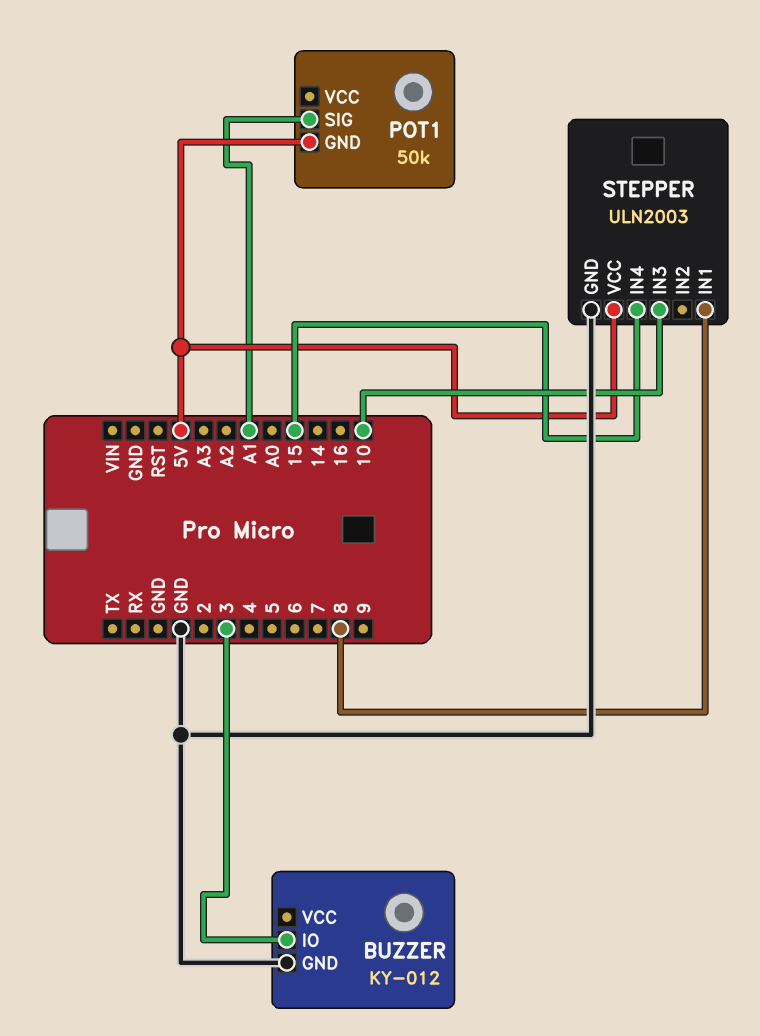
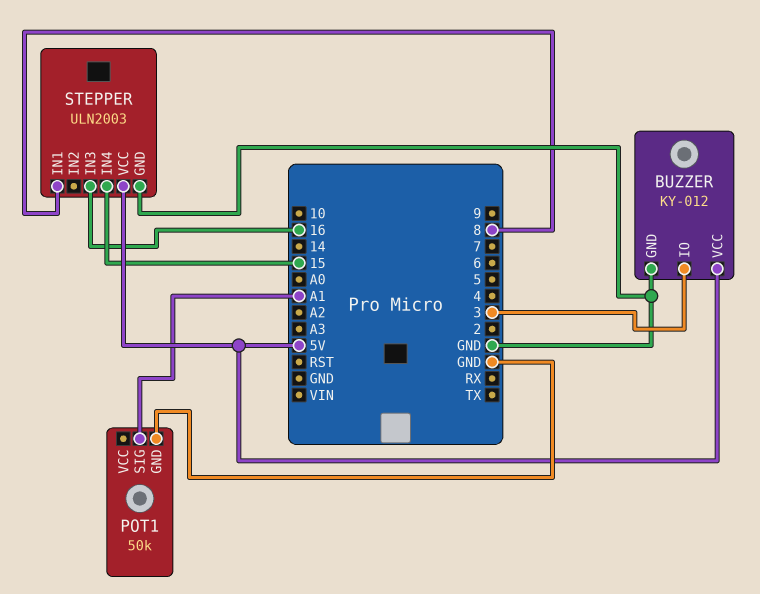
BUZZER pin VCC: none -> 5V
POT1 pin GND: 5V -> GND
STEPPER pin IN3: 10 -> 16

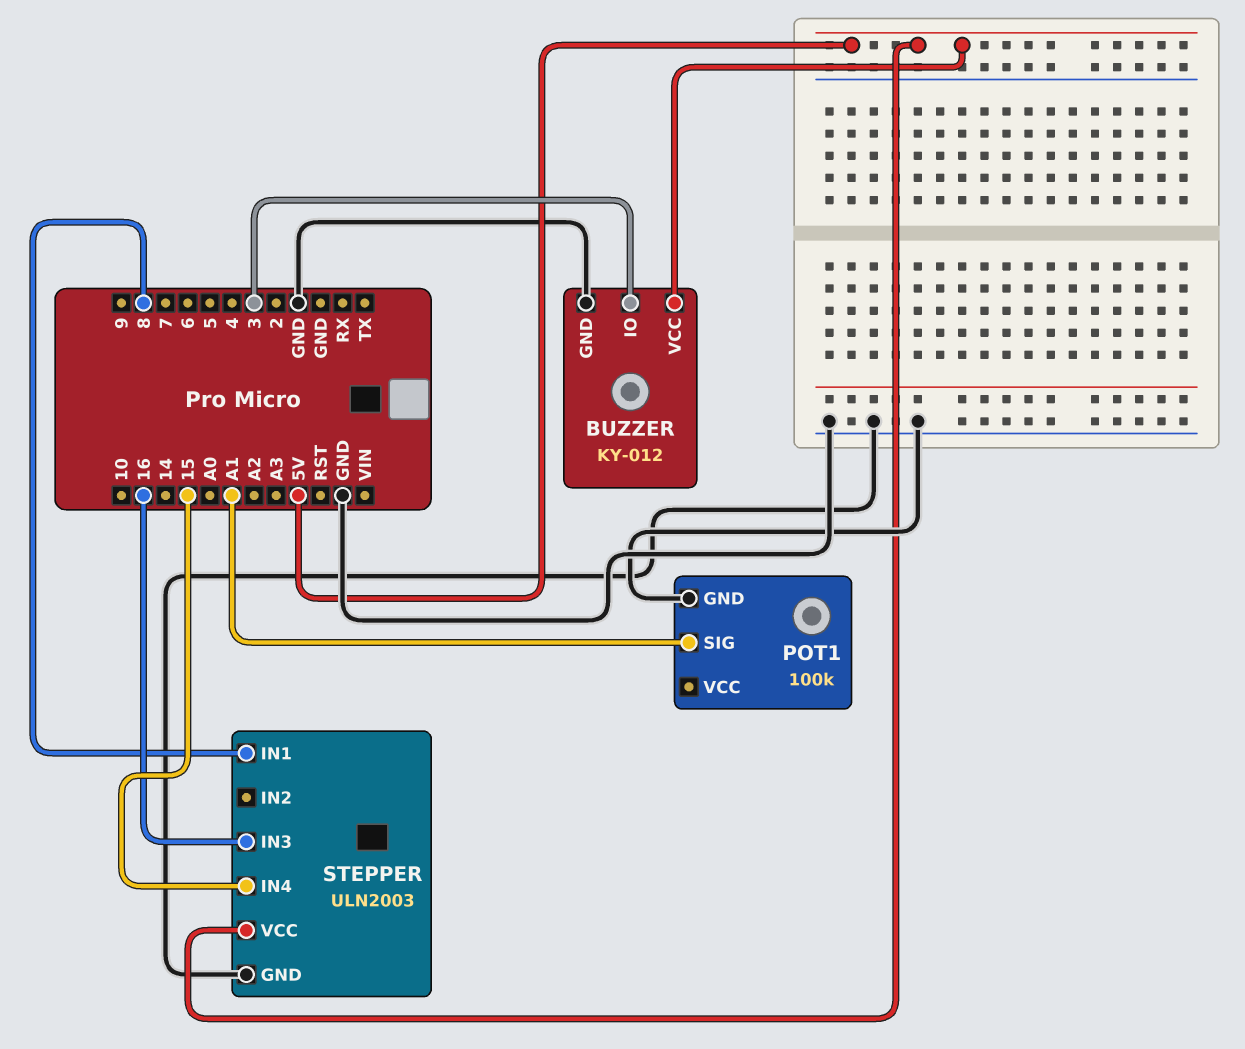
POT1: 50k -> 100k

